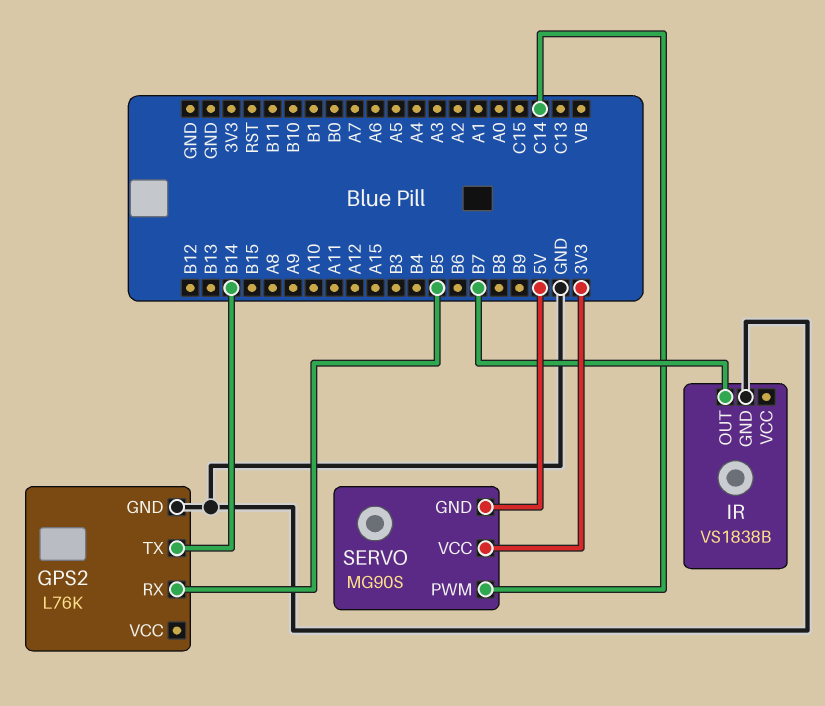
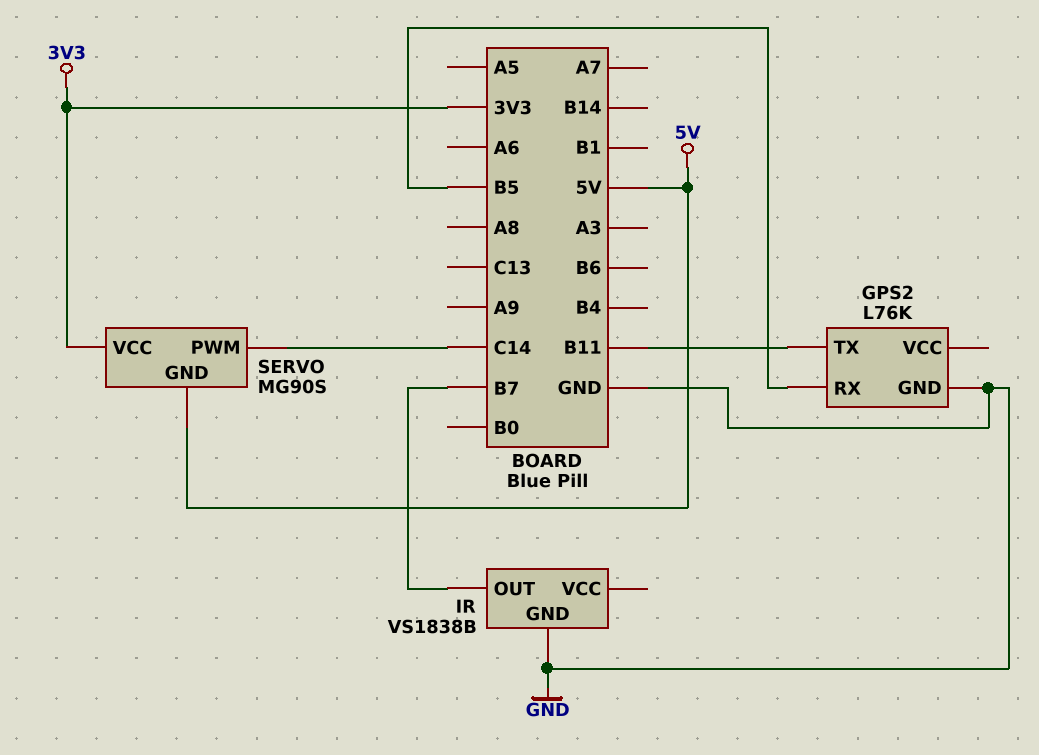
GPS2 pin TX: B14 -> B11

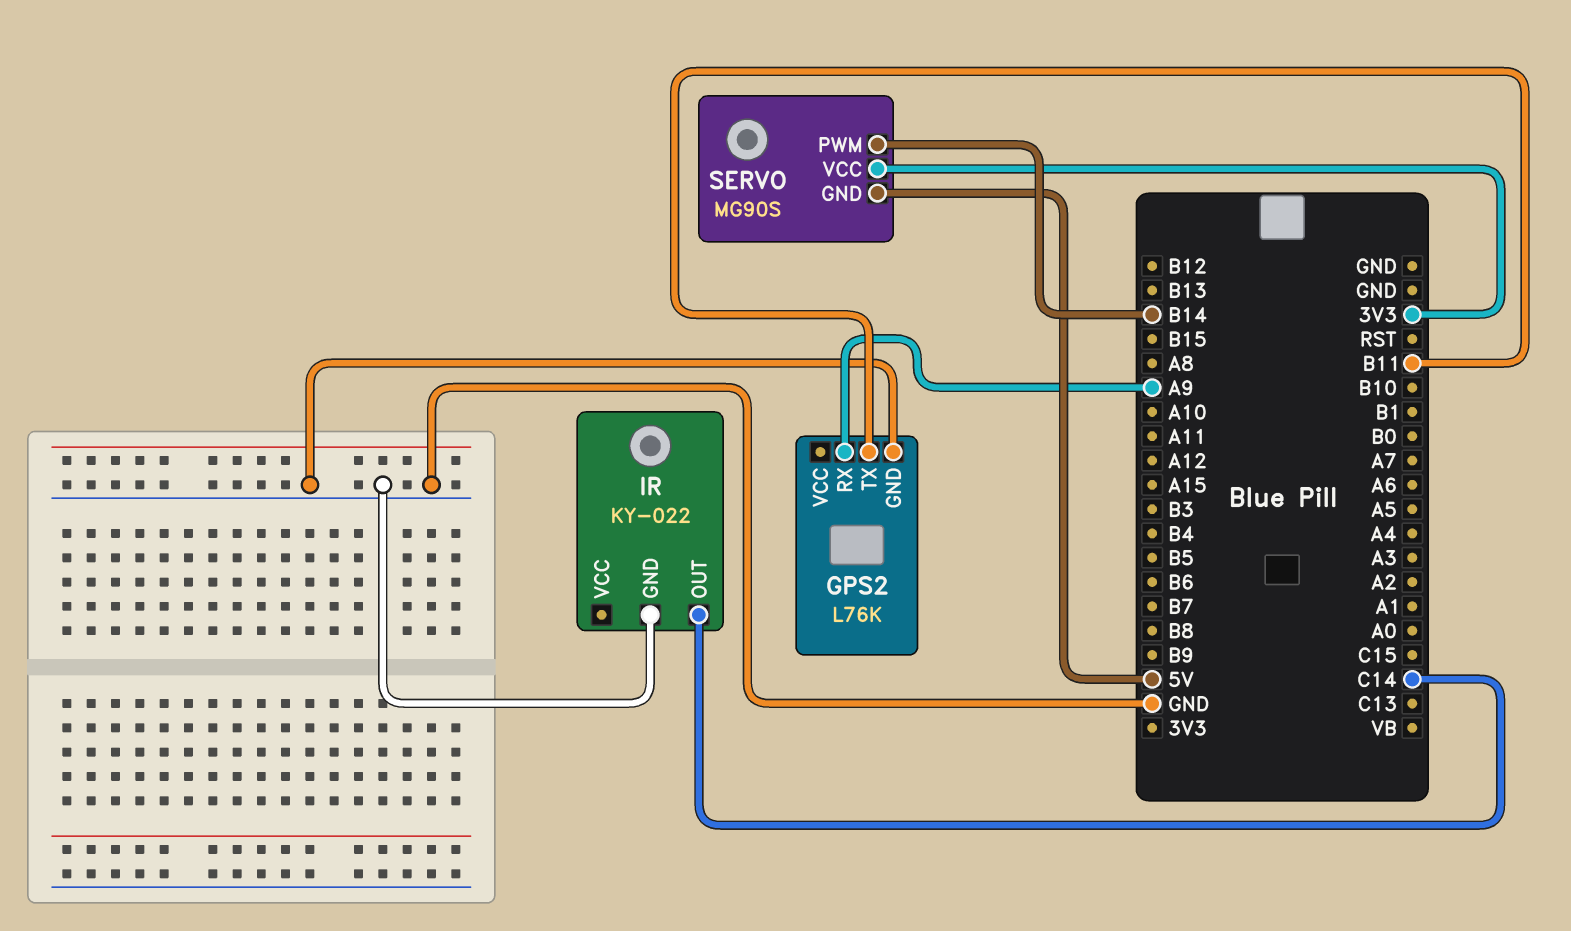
GPS2 pin RX: B5 -> A9
IR: VS1838B -> KY-022
IR pin OUT: B7 -> C14
SERVO pin PWM: C14 -> B14

